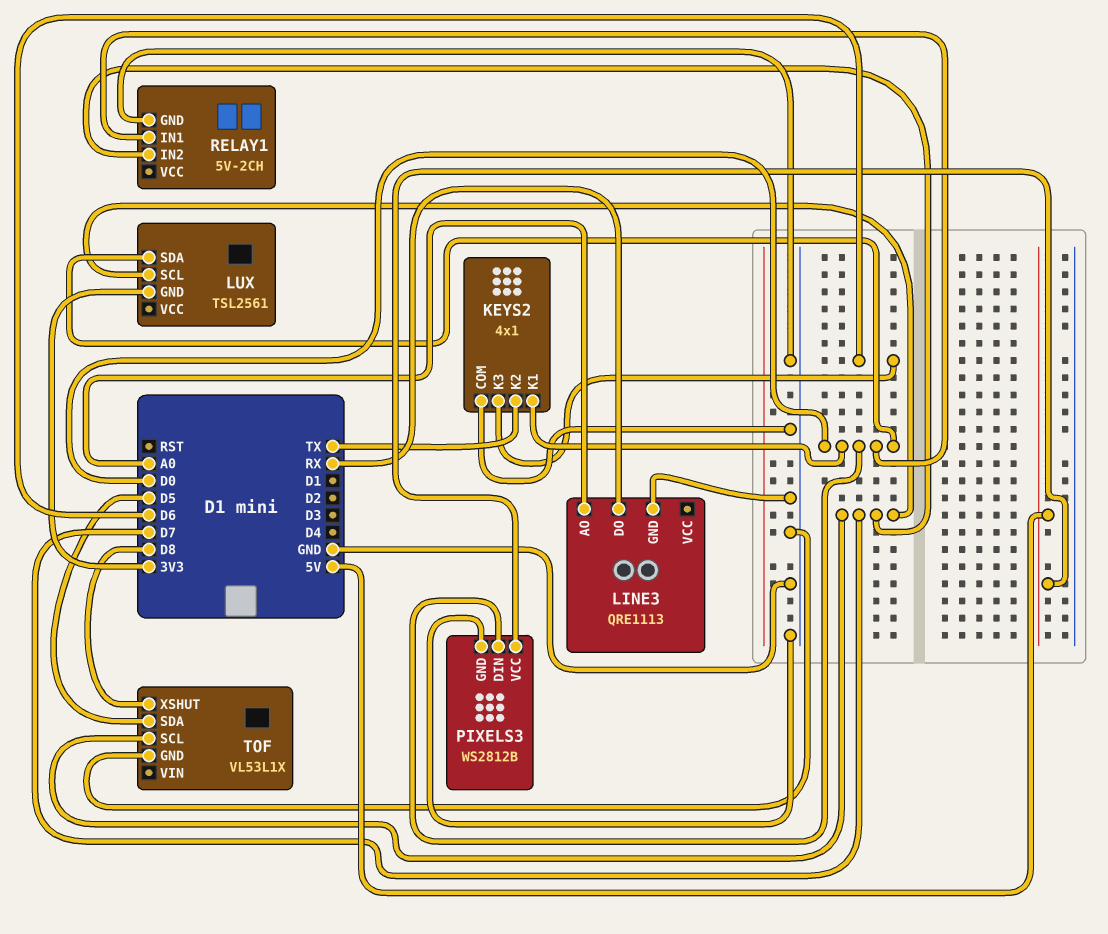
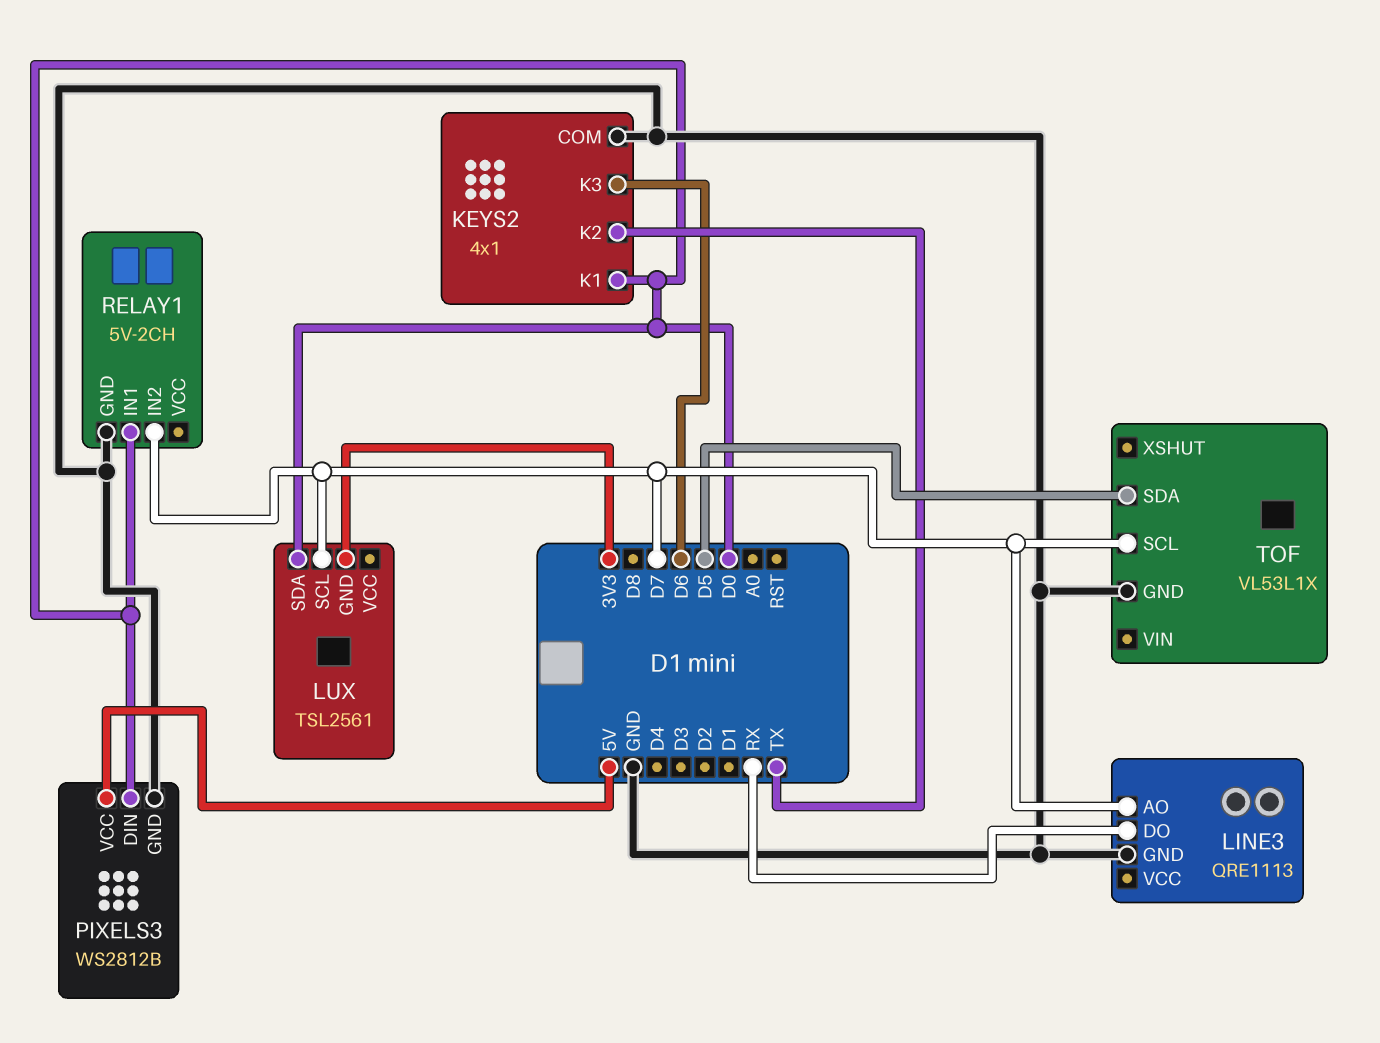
LINE3 pin AO: A0 -> D7
TOF pin XSHUT: D8 -> none

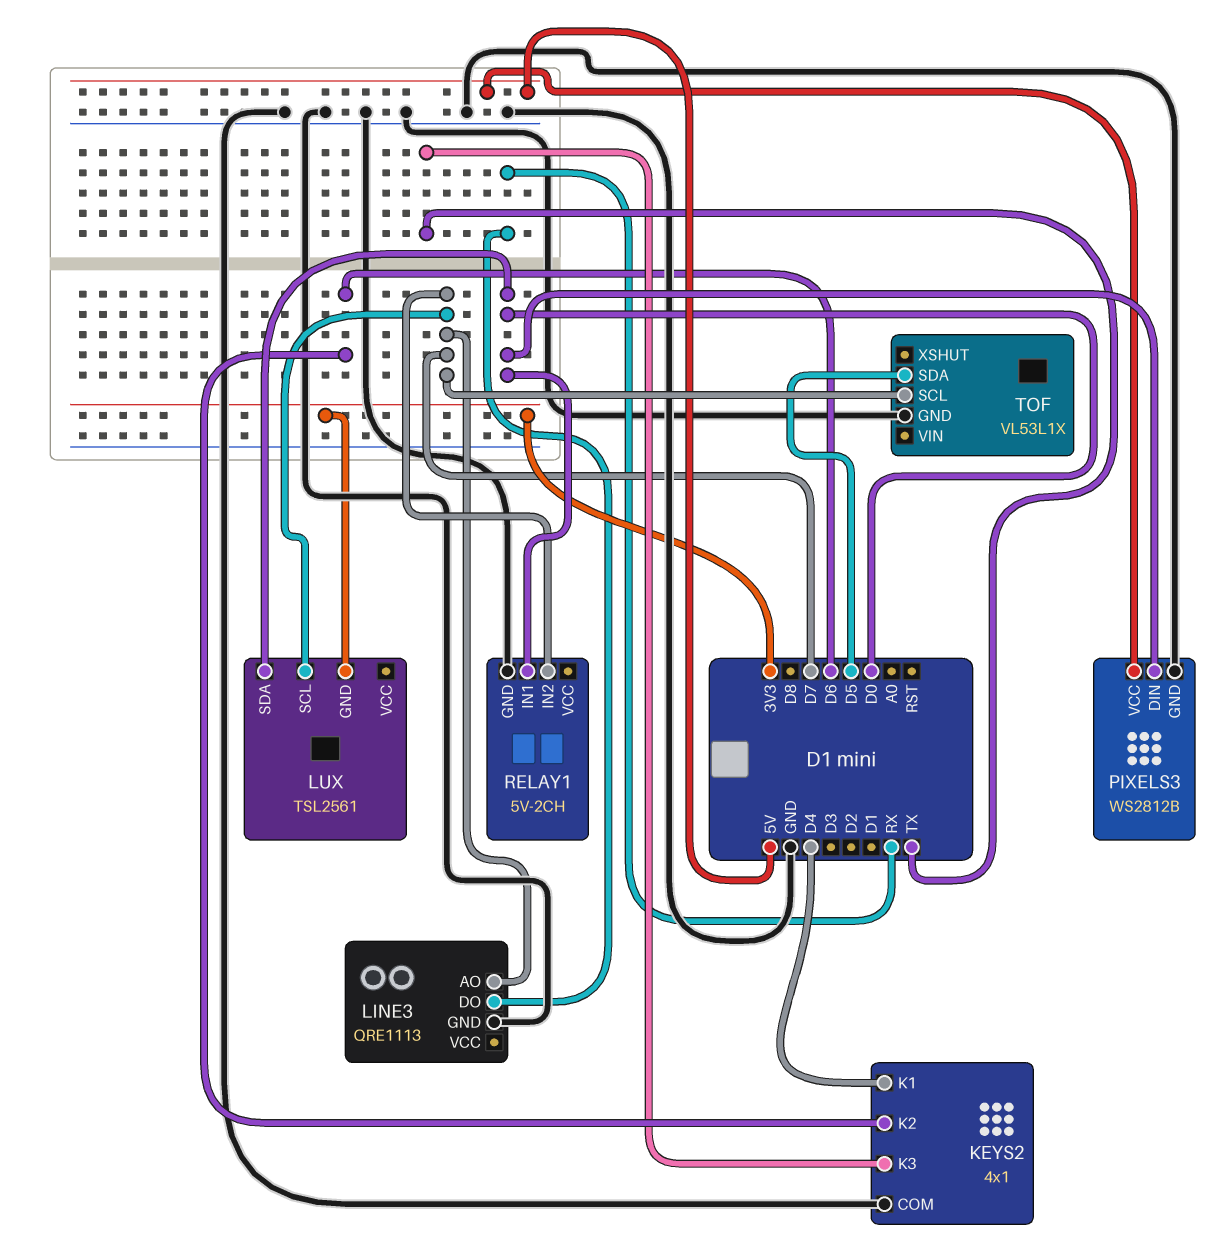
KEYS2 pin K1: D0 -> D4
KEYS2 pin K2: TX -> D6
KEYS2 pin K3: D6 -> TX

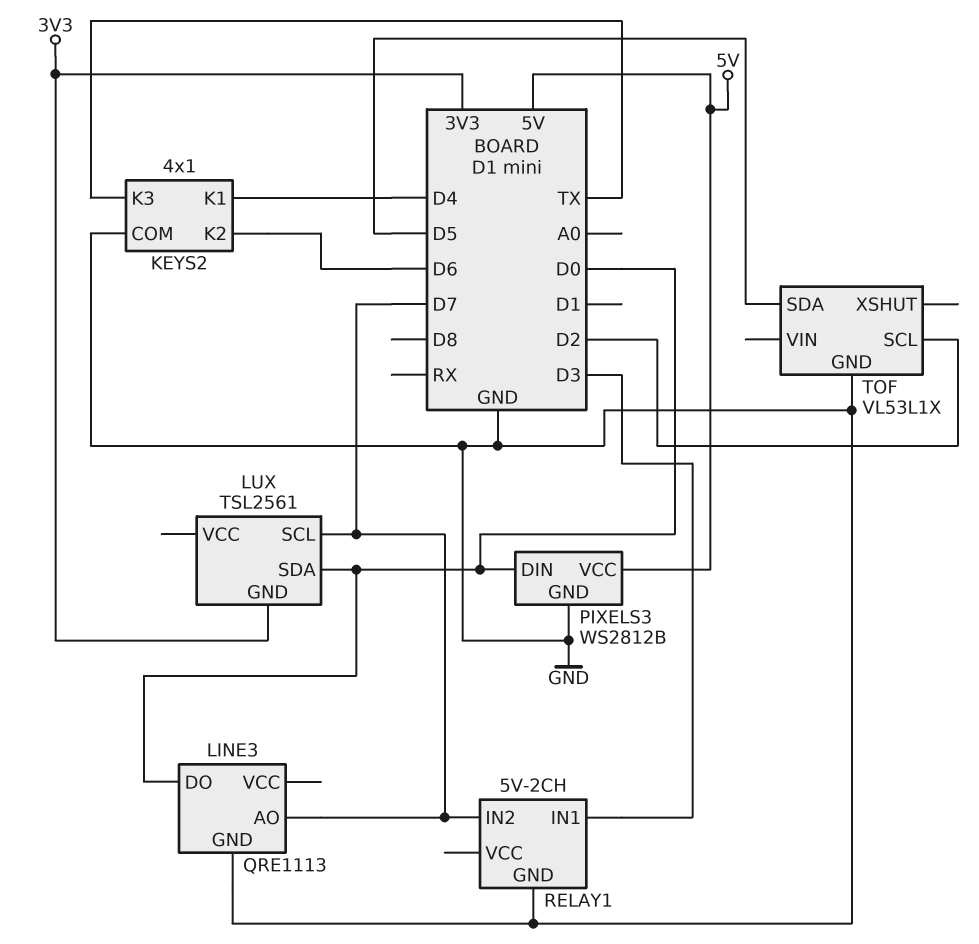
LINE3 pin DO: RX -> D0
RELAY1 pin IN1: D0 -> D3
TOF pin SCL: D7 -> D2

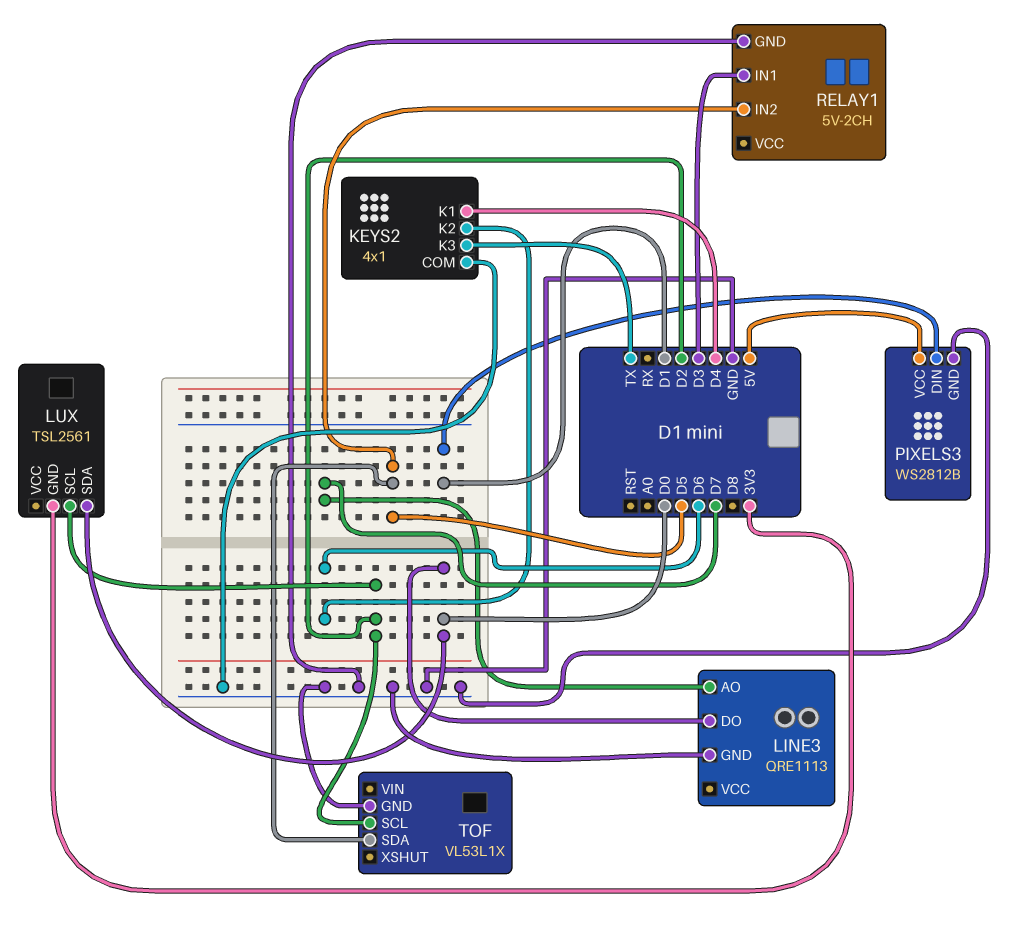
LUX pin SCL: D7 -> D2
PIXELS3 pin DIN: D0 -> D1
RELAY1 pin IN2: D7 -> D5

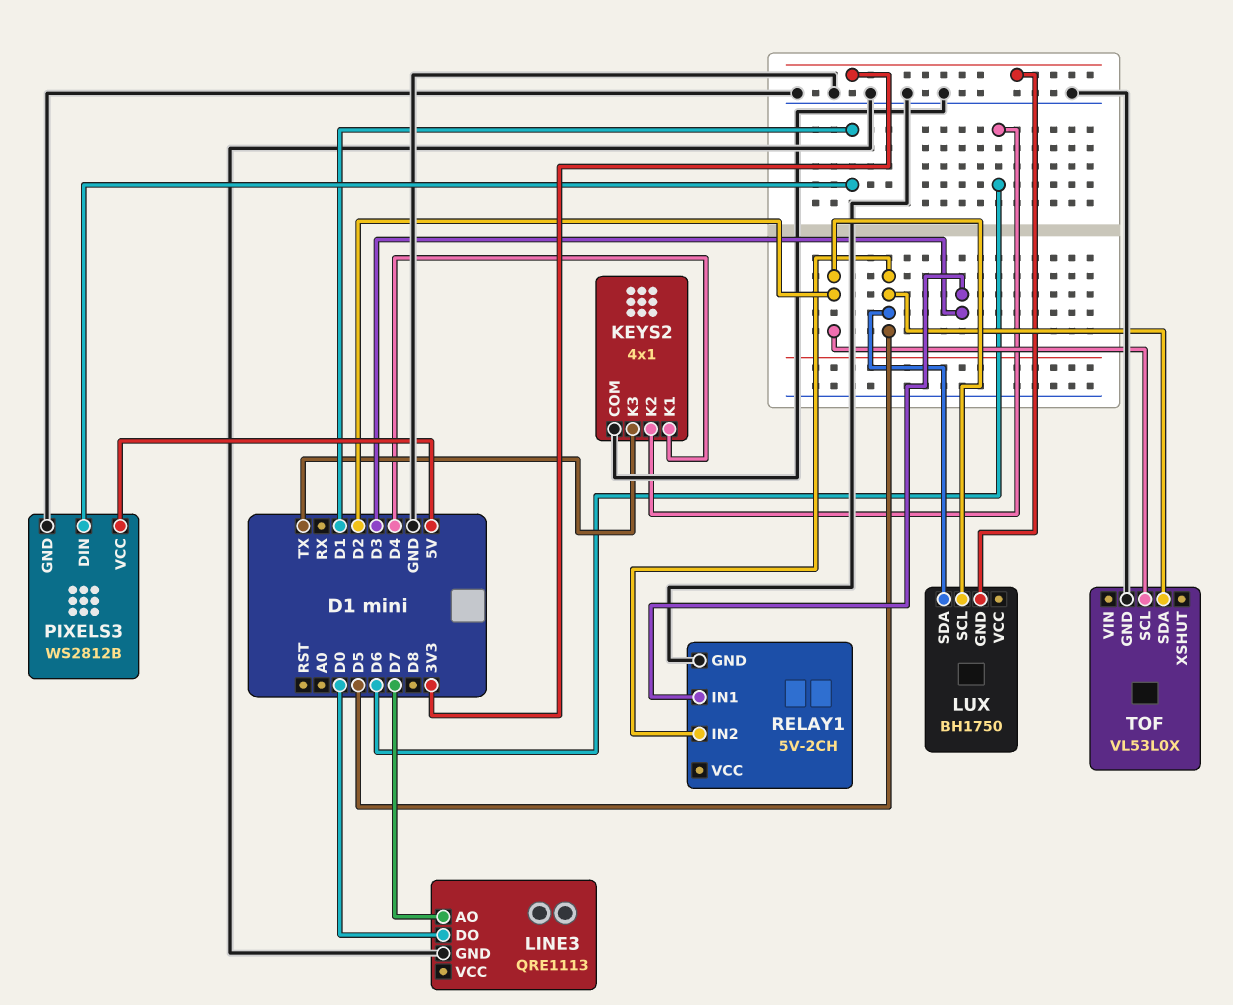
LUX: TSL2561 -> BH1750
LUX pin SDA: D0 -> D5
TOF: VL53L1X -> VL53L0X

